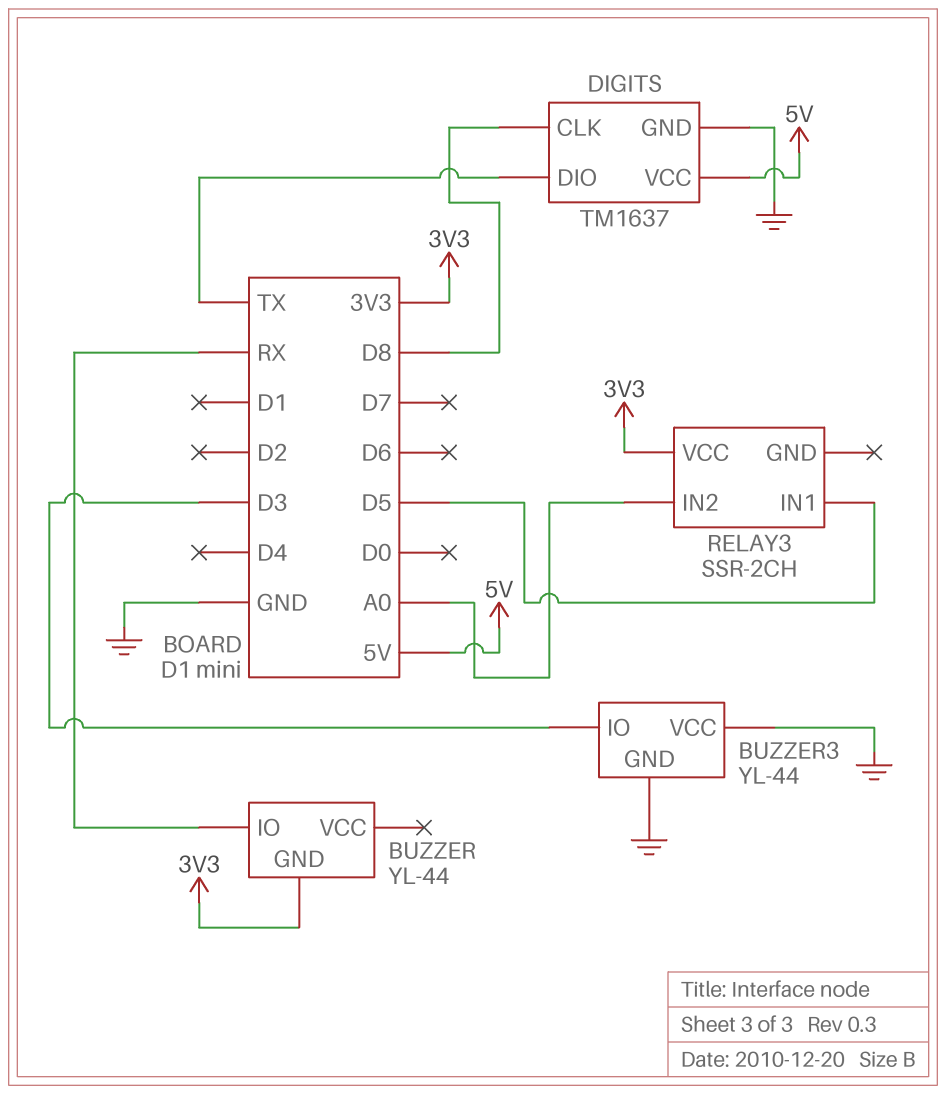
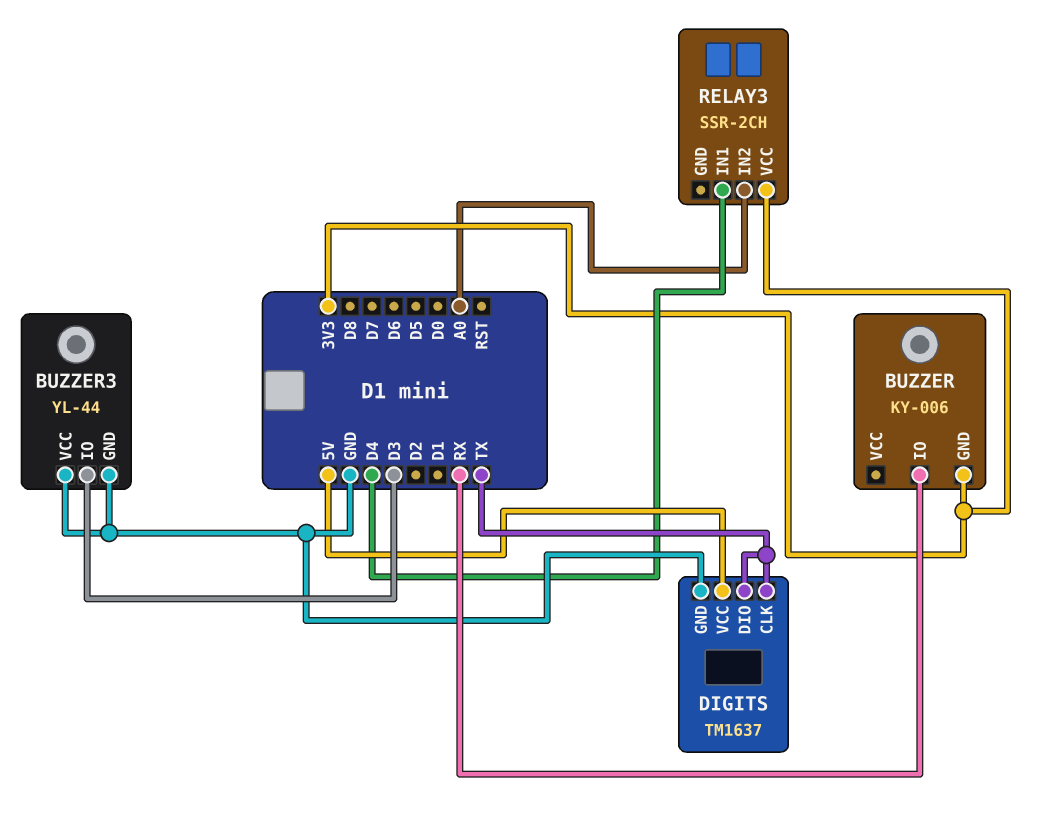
BUZZER: YL-44 -> KY-006
DIGITS pin CLK: D8 -> TX
RELAY3 pin IN1: D5 -> D4

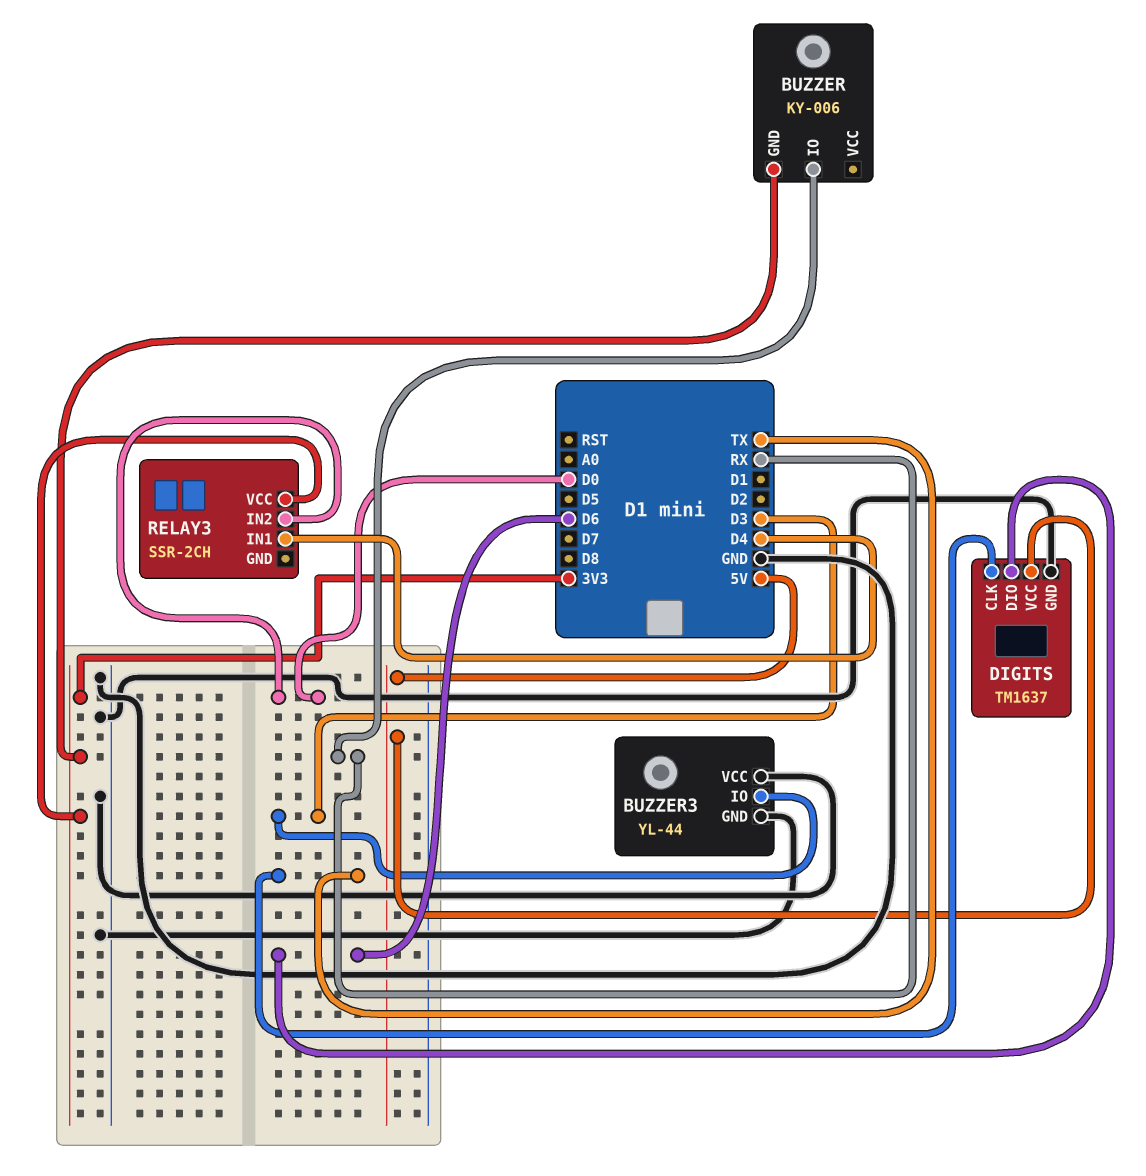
DIGITS pin DIO: TX -> D6
RELAY3 pin IN2: A0 -> D0

